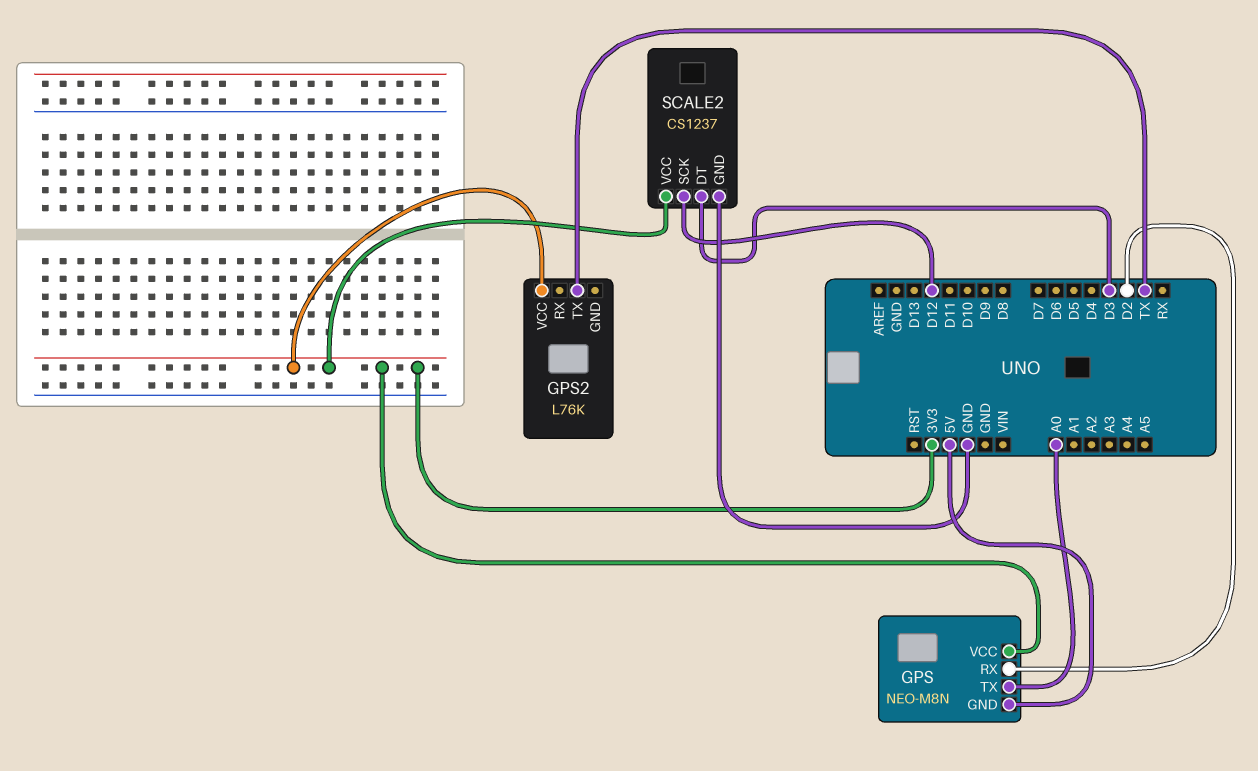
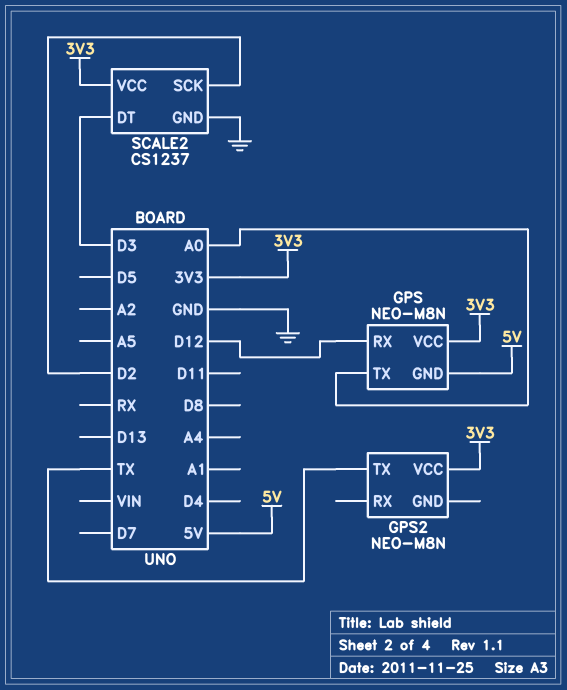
GPS pin RX: D2 -> D12
GPS2: L76K -> NEO-M8N
SCALE2 pin SCK: D12 -> D2

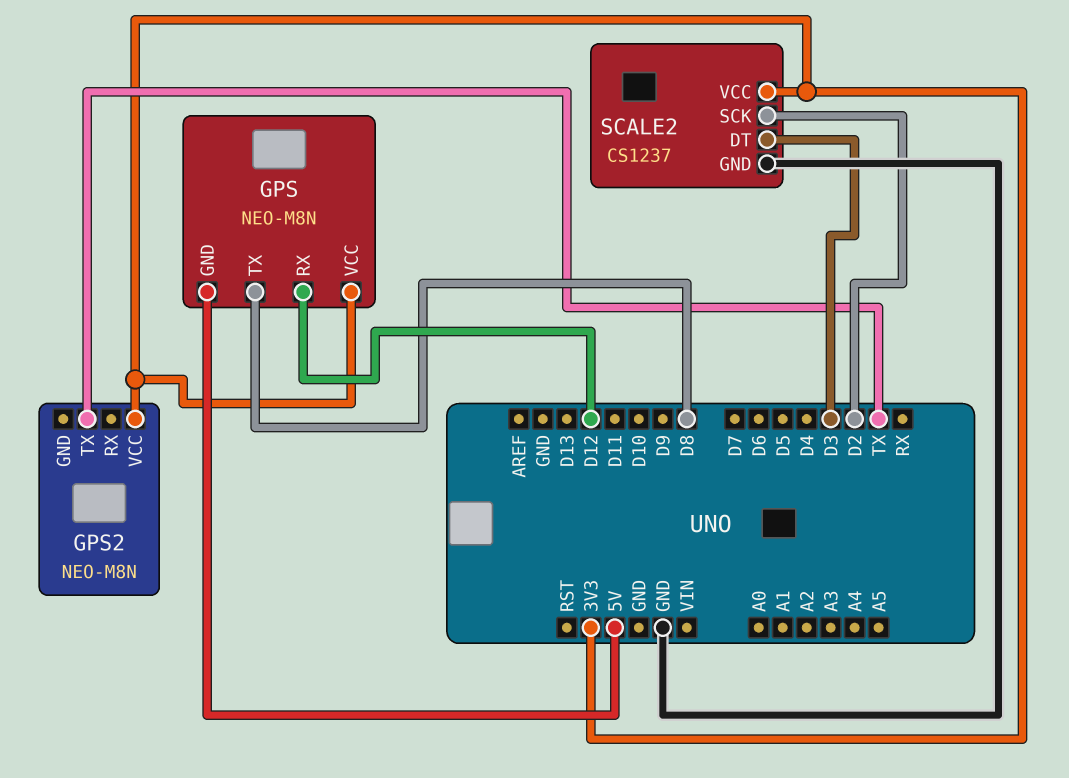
GPS pin TX: A0 -> D8

